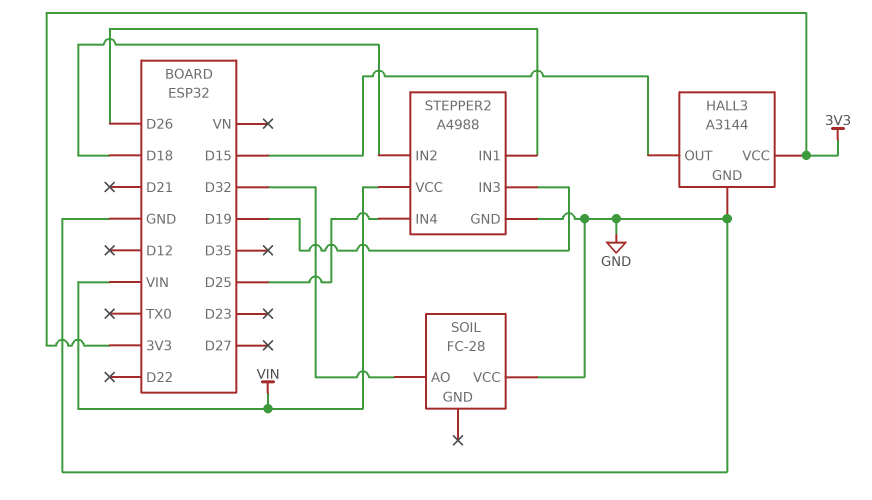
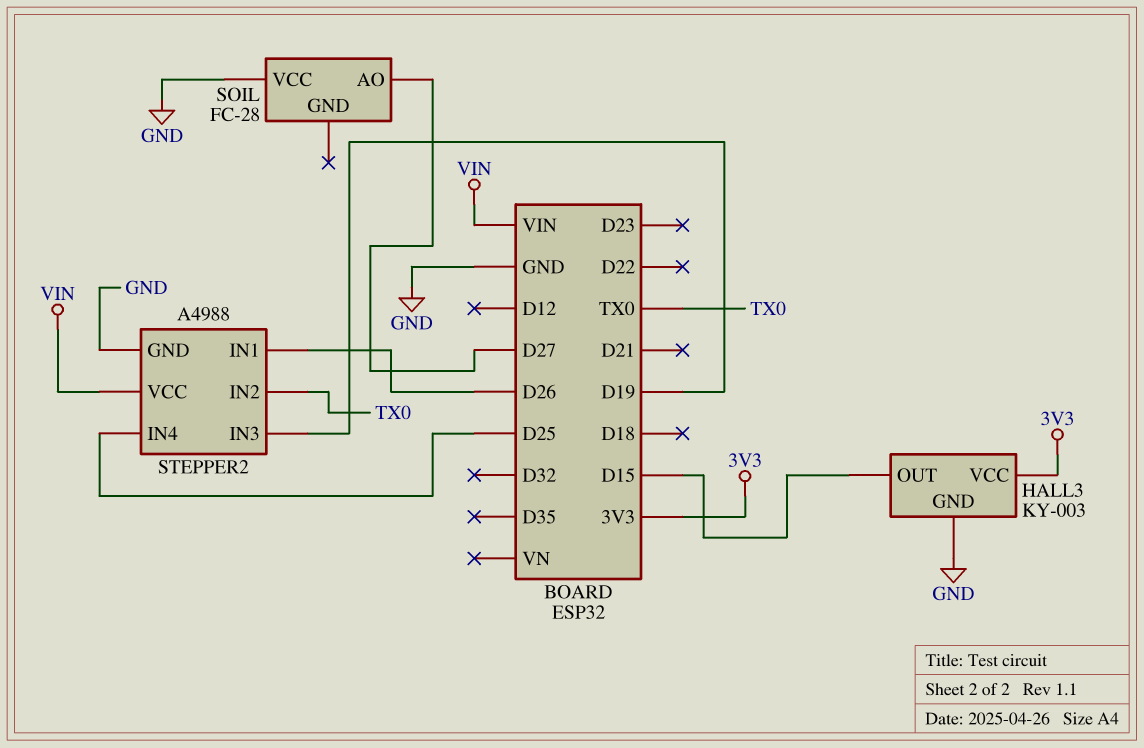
HALL3: A3144 -> KY-003
SOIL pin AO: D32 -> D27
STEPPER2 pin IN2: D18 -> TX0

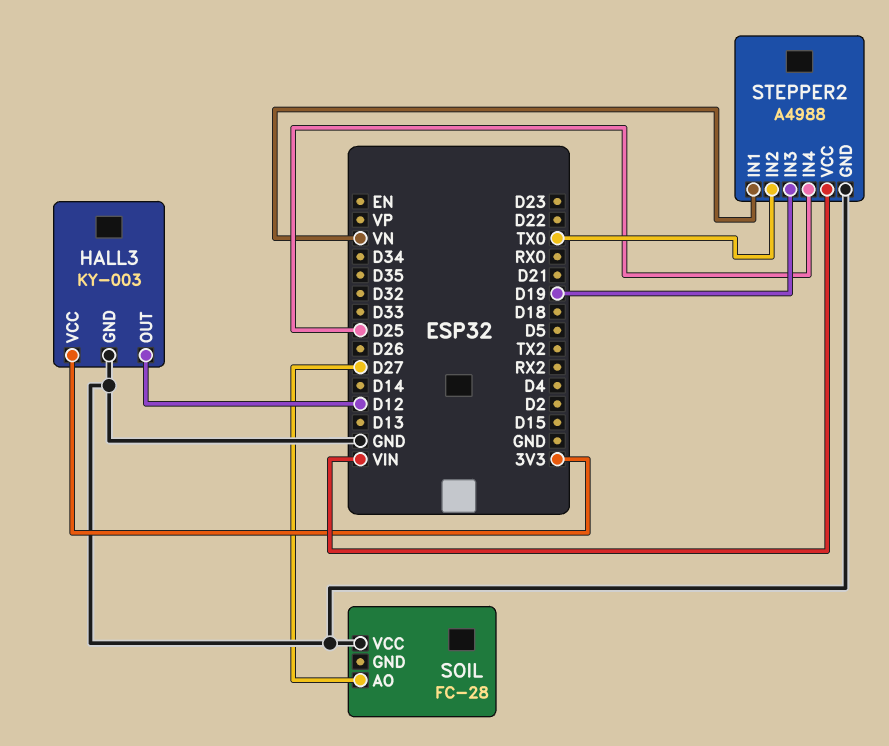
HALL3 pin OUT: D15 -> D12
STEPPER2 pin IN1: D26 -> VN

